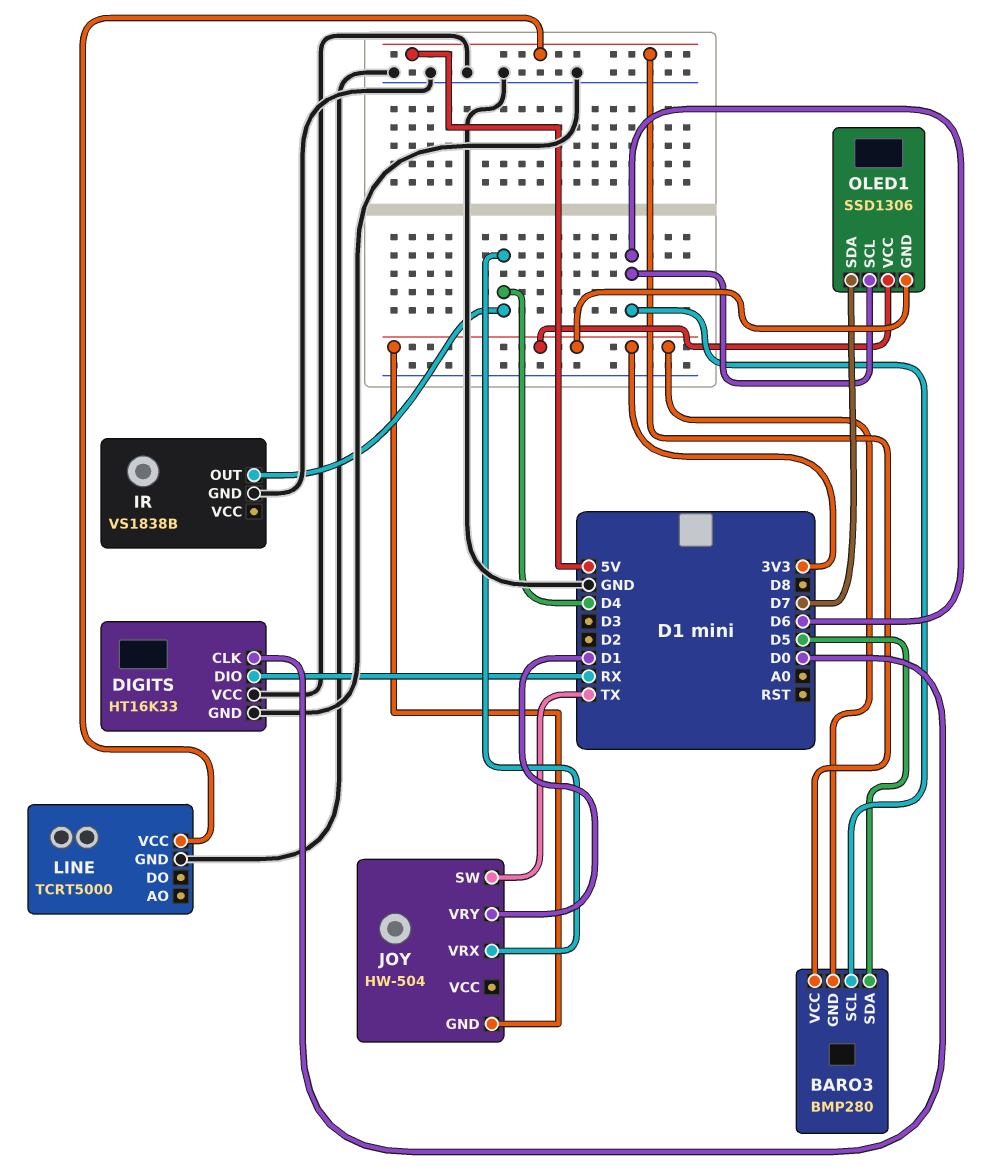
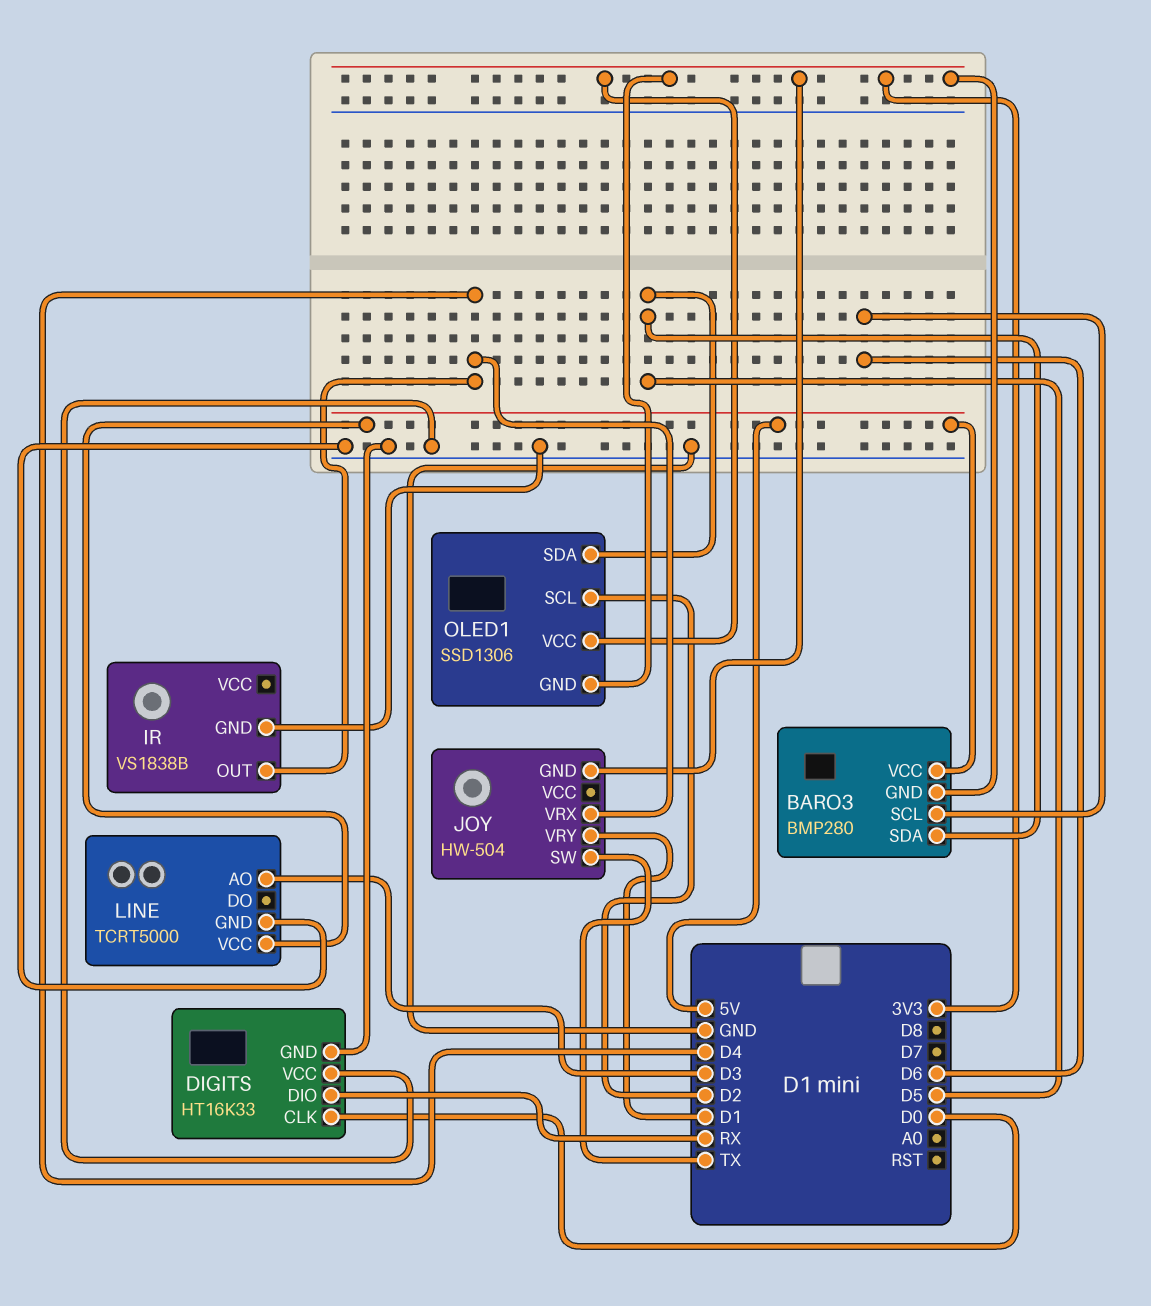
LINE pin AO: none -> D3
OLED1 pin SCL: D6 -> D2
OLED1 pin SDA: D7 -> D5

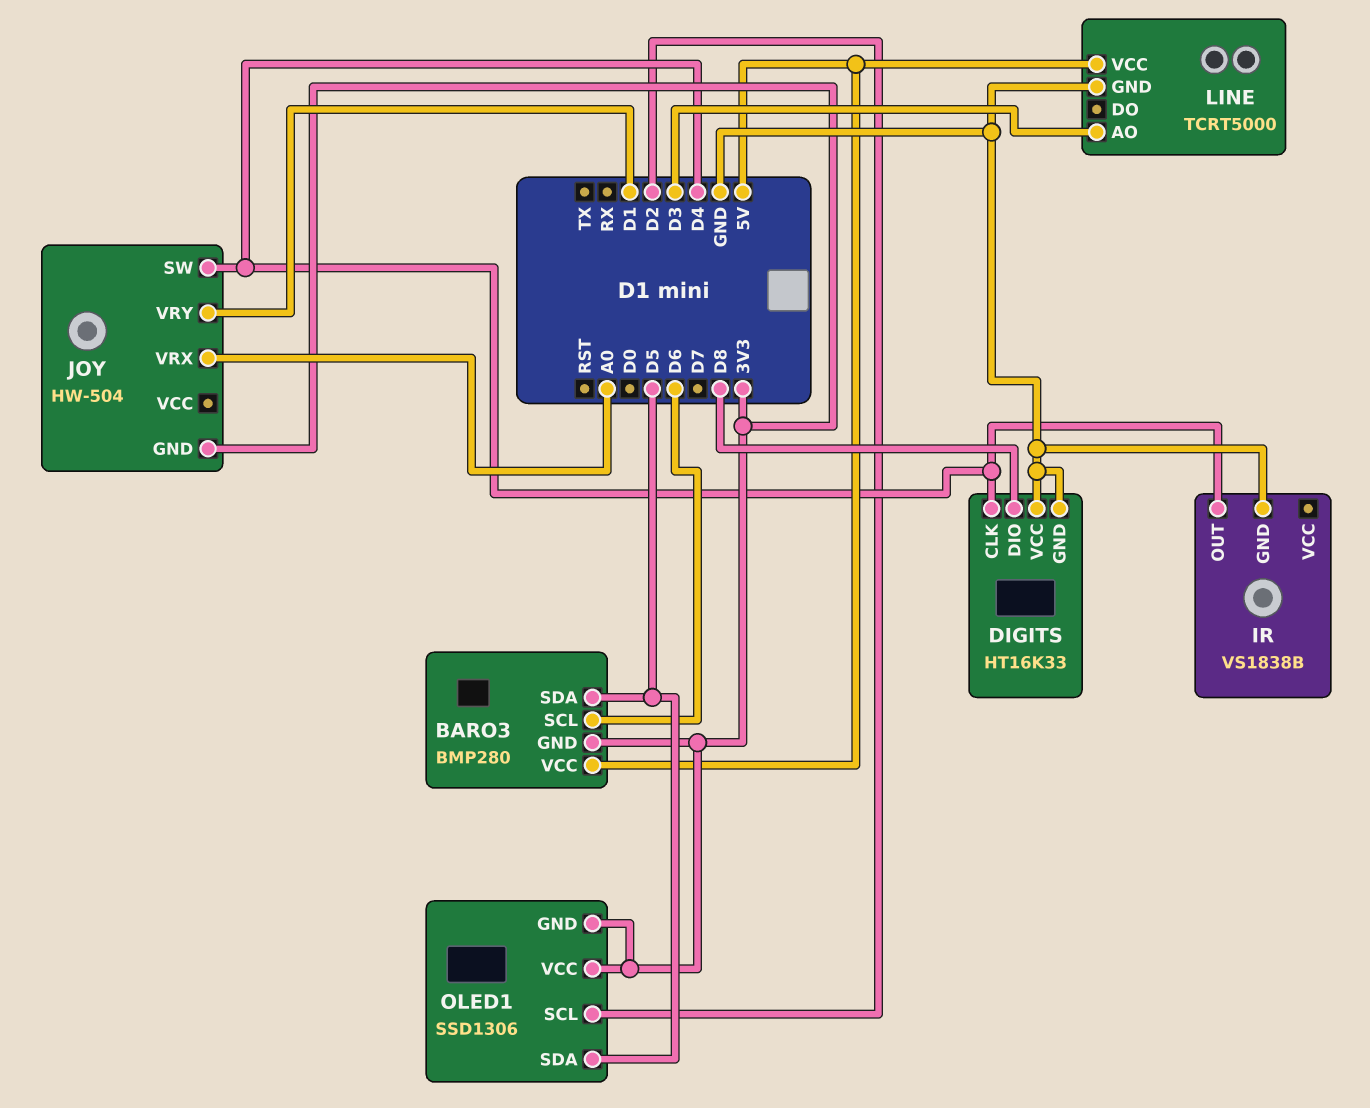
DIGITS pin CLK: D0 -> D4
DIGITS pin DIO: RX -> D8
JOY pin SW: TX -> D4
JOY pin VRX: D4 -> A0

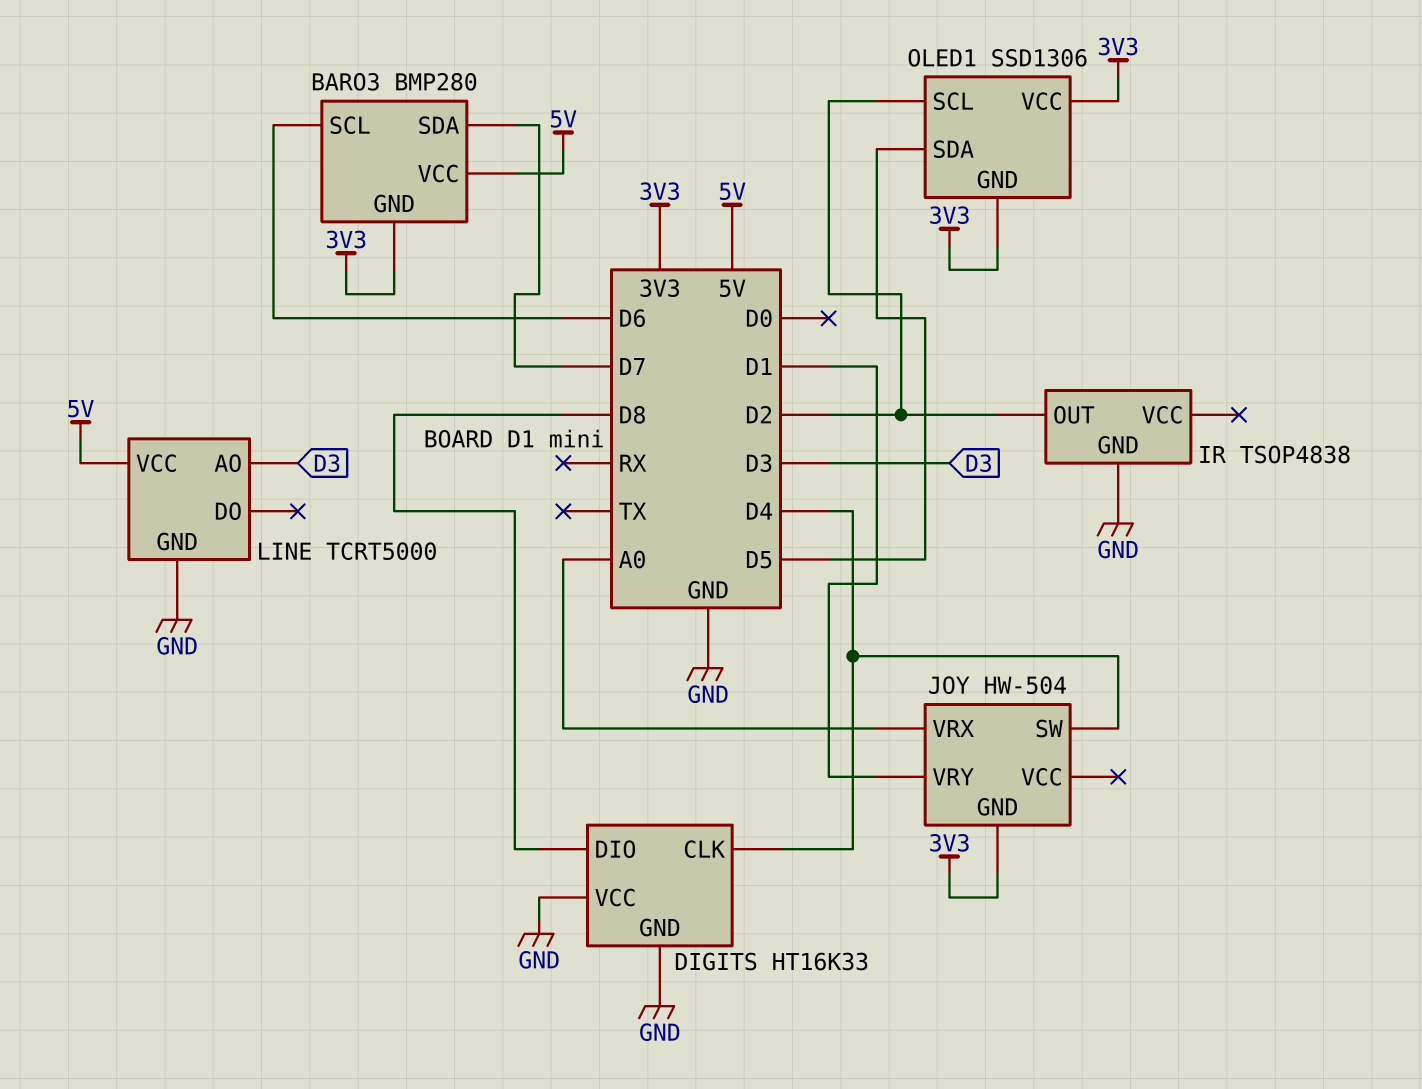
BARO3 pin SDA: D5 -> D7
IR: VS1838B -> TSOP4838
IR pin OUT: D4 -> D2

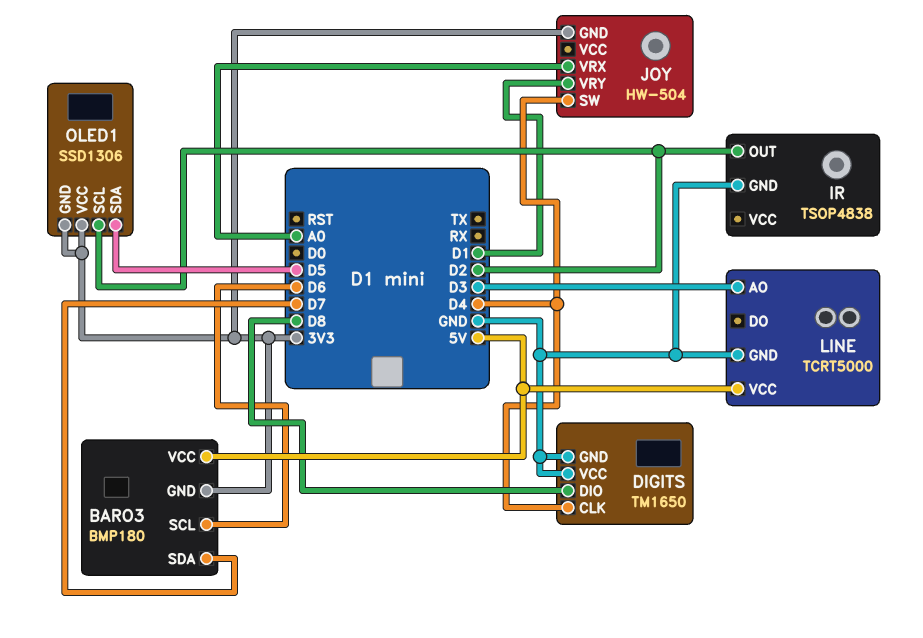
BARO3: BMP280 -> BMP180
DIGITS: HT16K33 -> TM1650

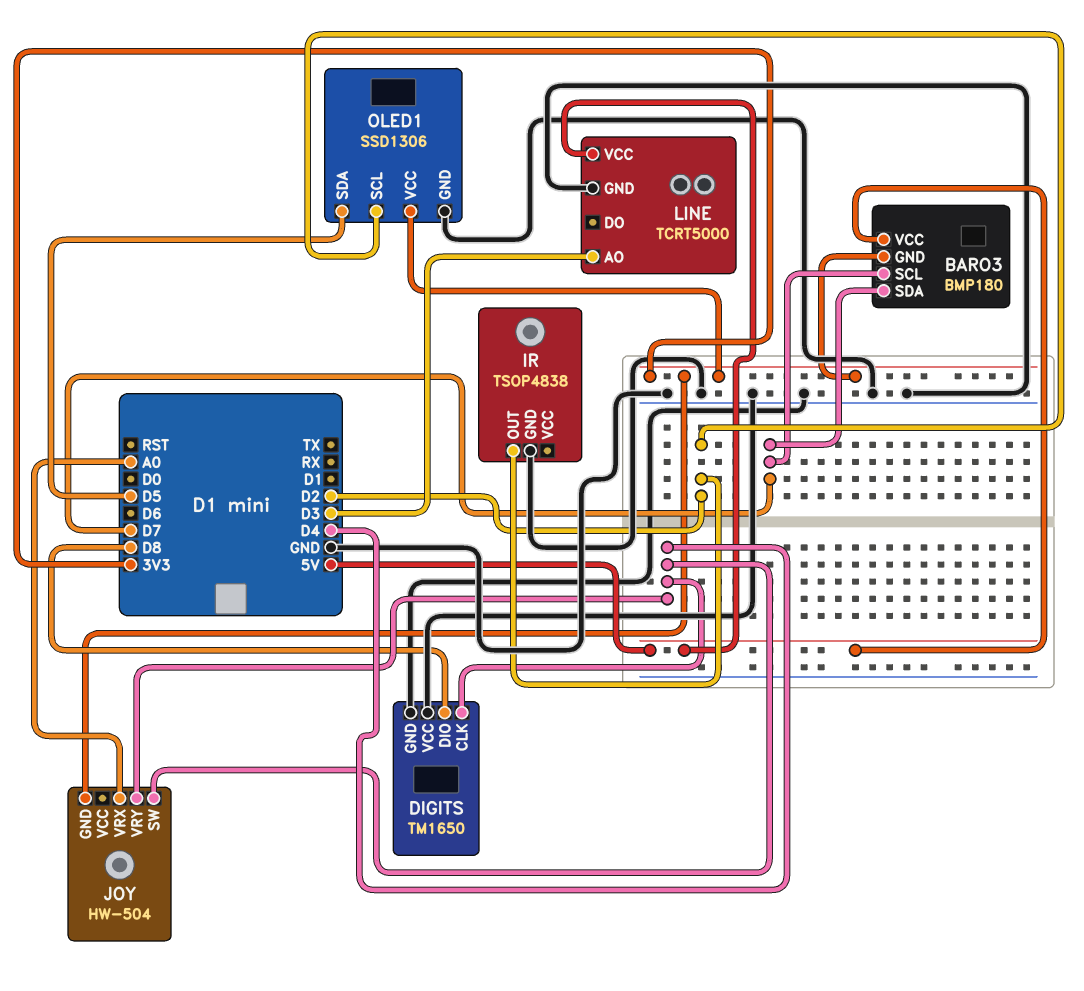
BARO3 pin SCL: D6 -> D7
JOY pin VRY: D1 -> D4
OLED1 pin GND: 3V3 -> GND

